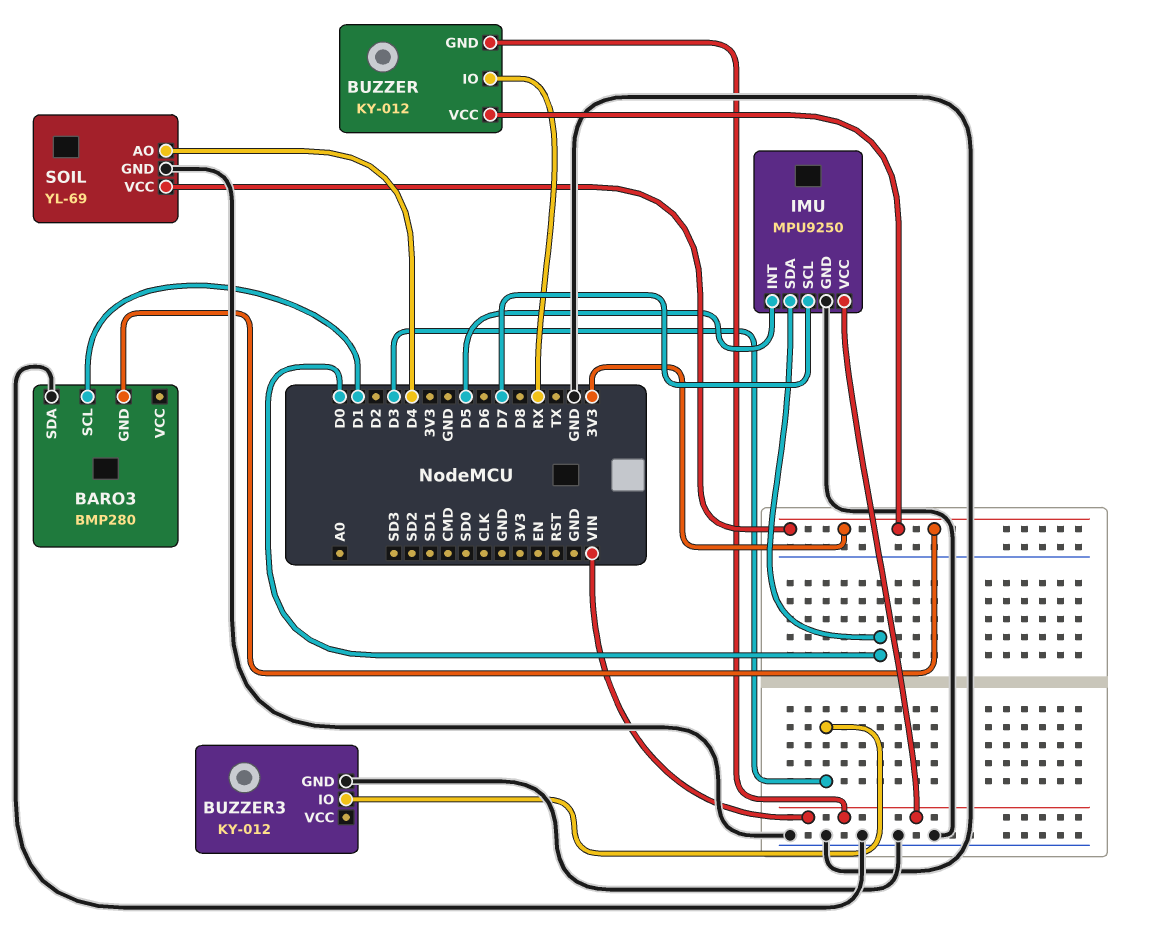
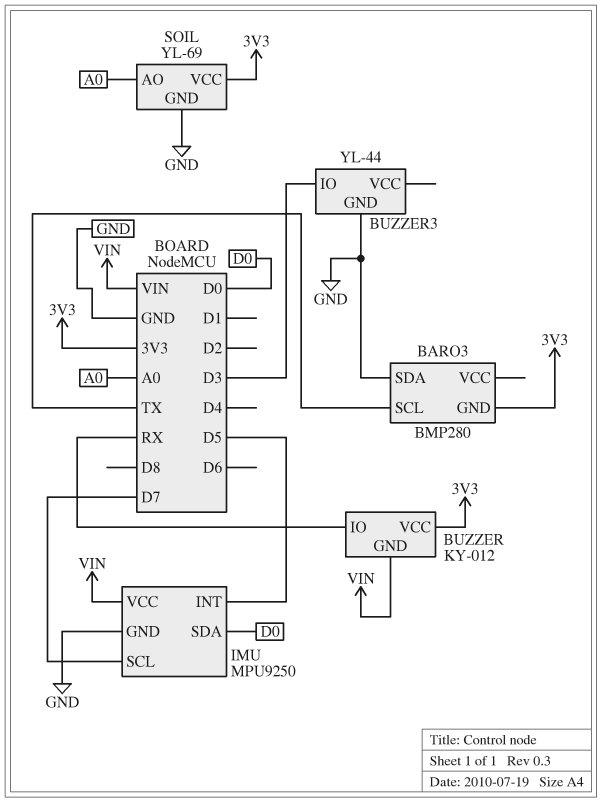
BARO3 pin SCL: D1 -> TX
BUZZER3: KY-012 -> YL-44
SOIL pin AO: D4 -> A0

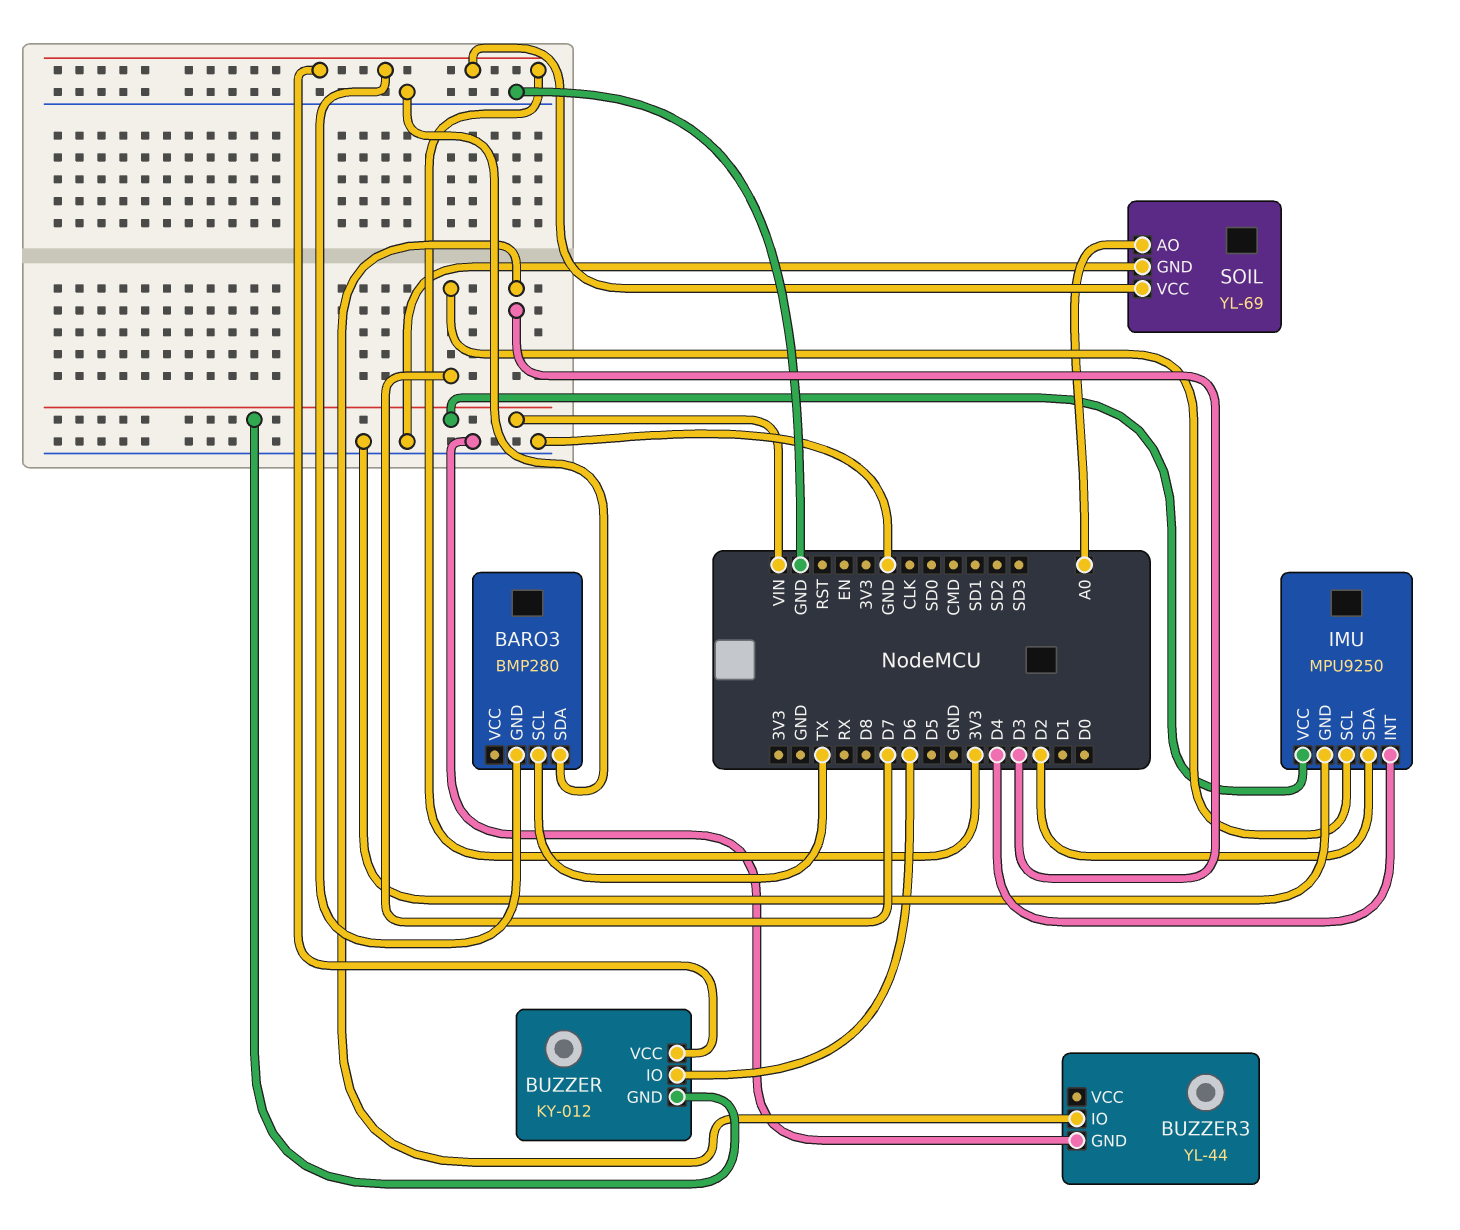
BUZZER pin IO: RX -> D6
IMU pin INT: D5 -> D4
IMU pin SDA: D0 -> D2

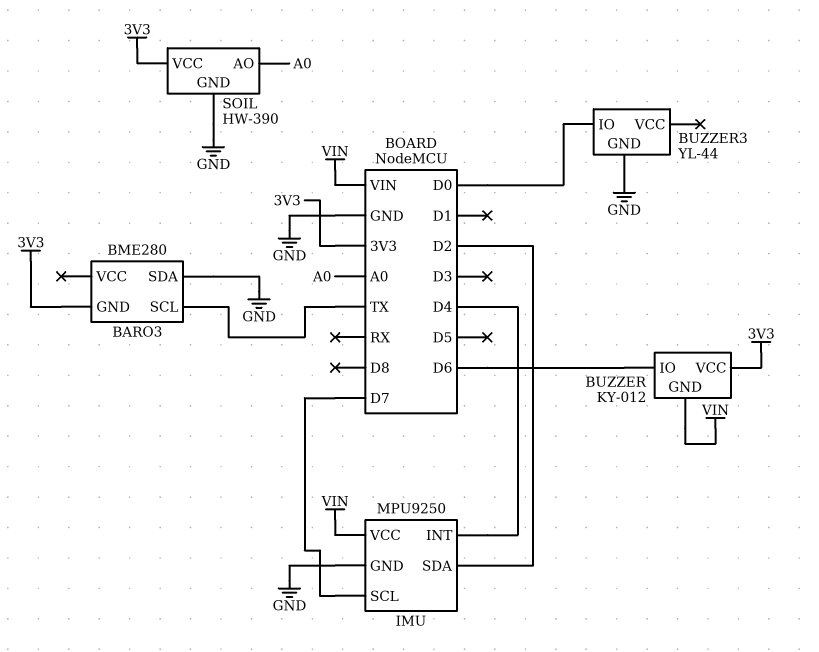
BARO3: BMP280 -> BME280
BUZZER3 pin IO: D3 -> D0
SOIL: YL-69 -> HW-390

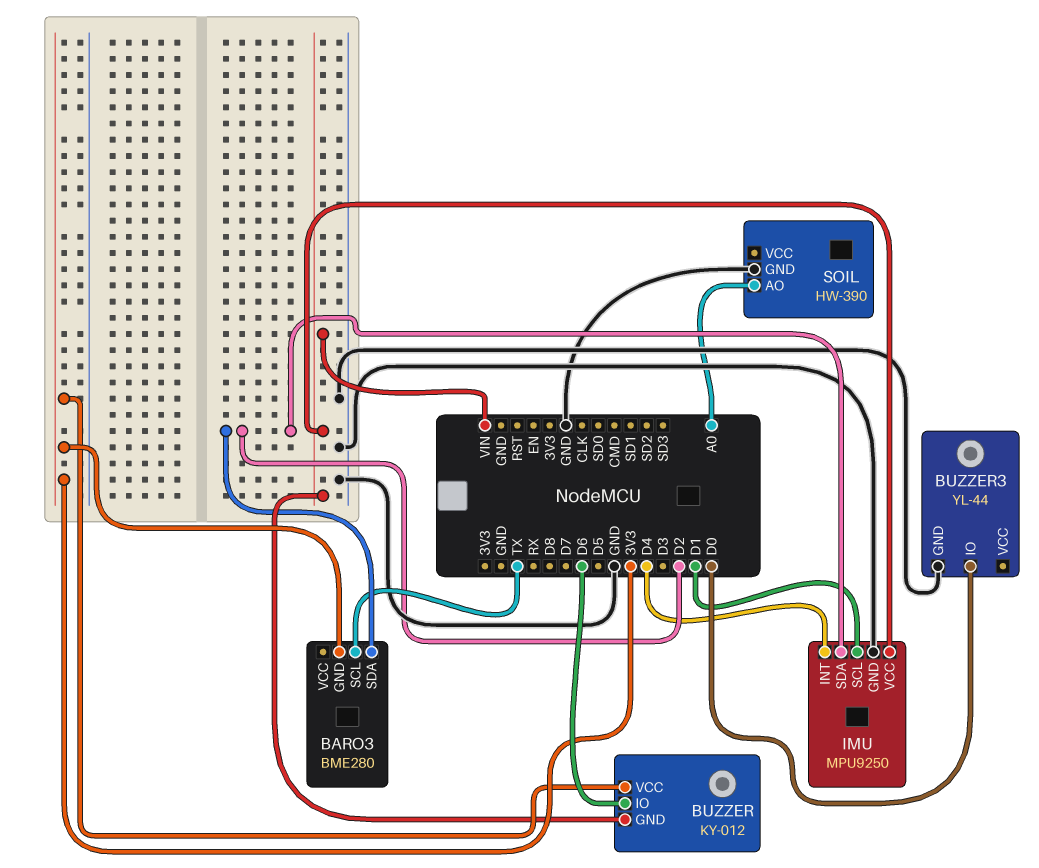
BARO3 pin SDA: GND -> D2
IMU pin SCL: D7 -> D1
SOIL pin VCC: 3V3 -> none

